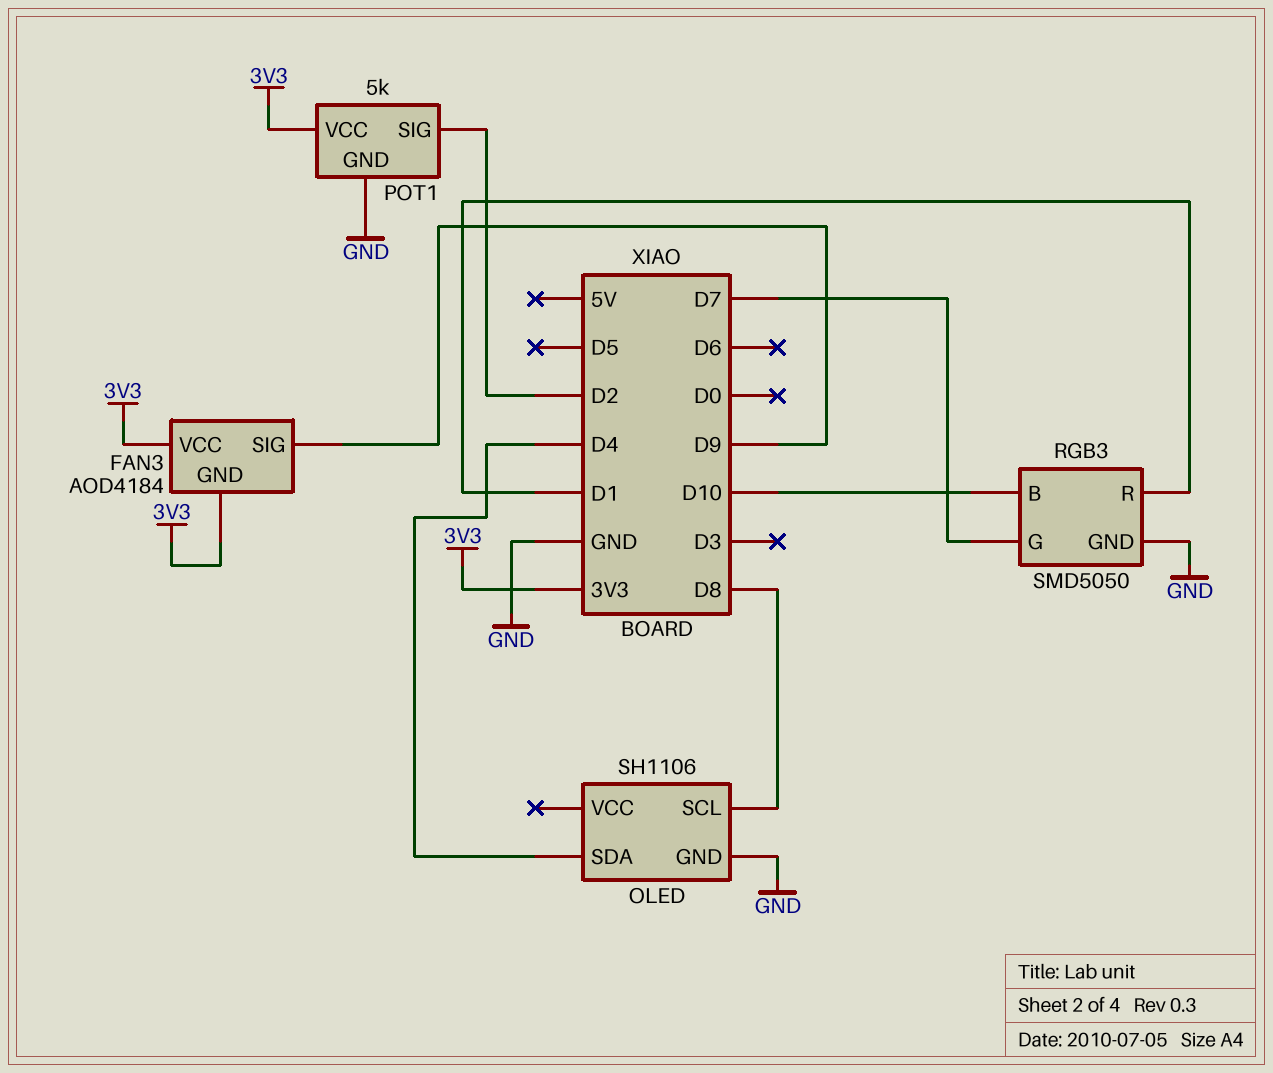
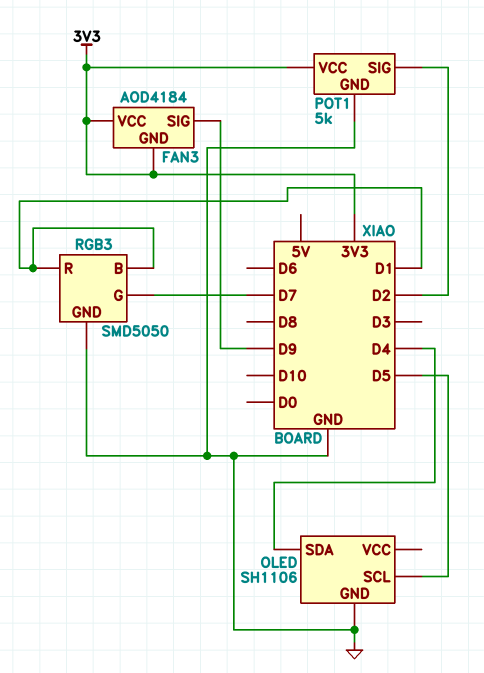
OLED pin SCL: D8 -> D5
RGB3 pin B: D10 -> D1

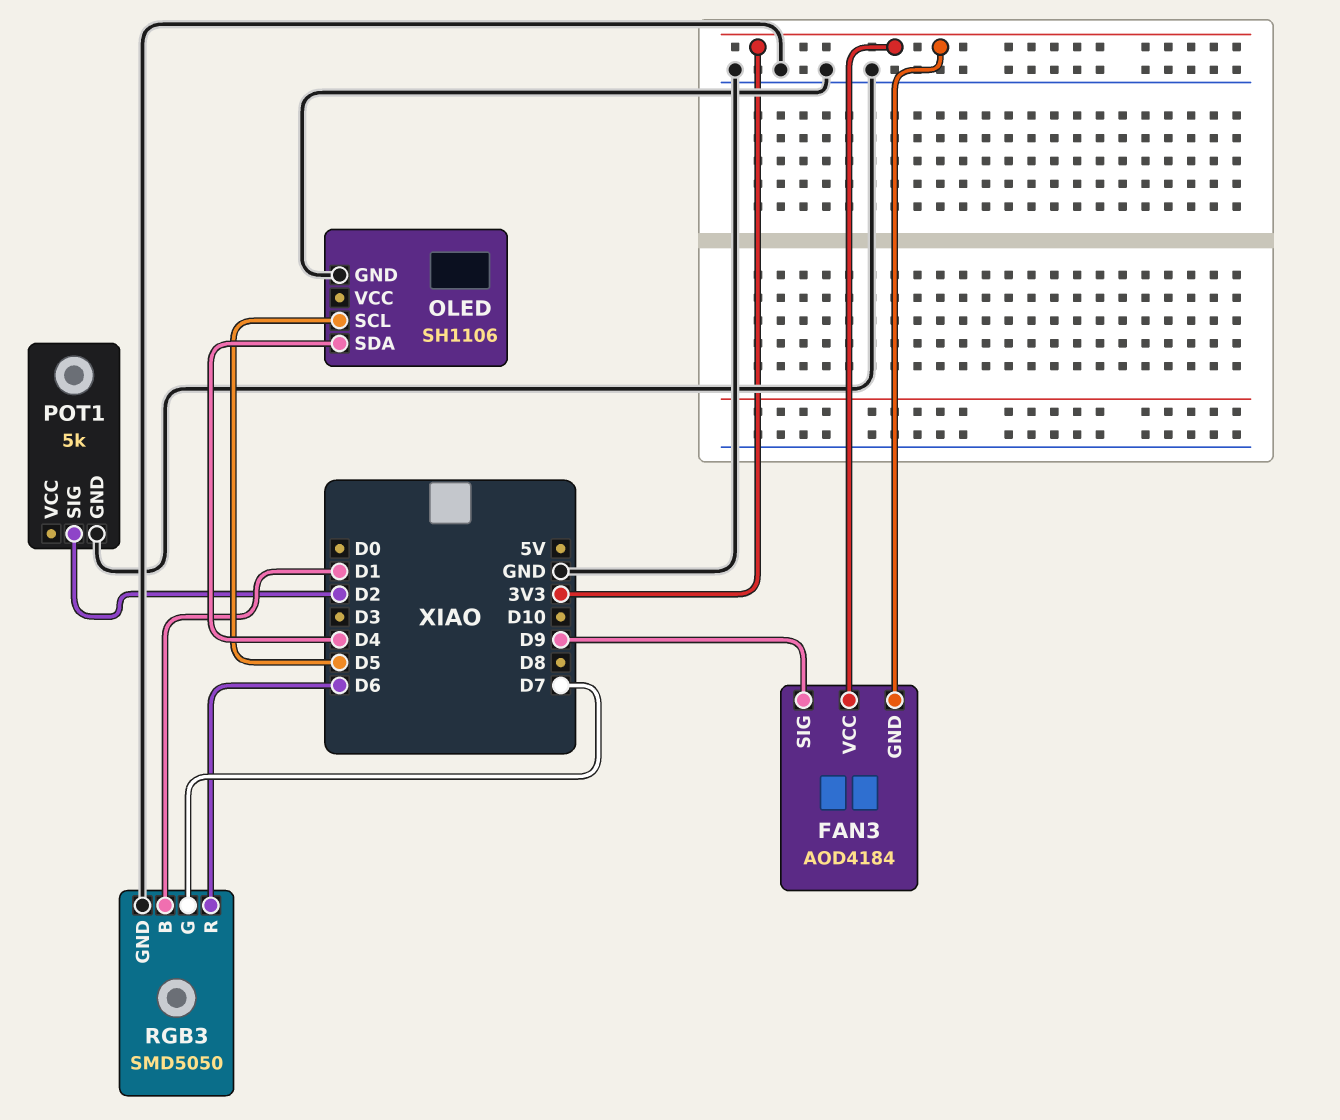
POT1 pin VCC: 3V3 -> none
RGB3 pin R: D1 -> D6

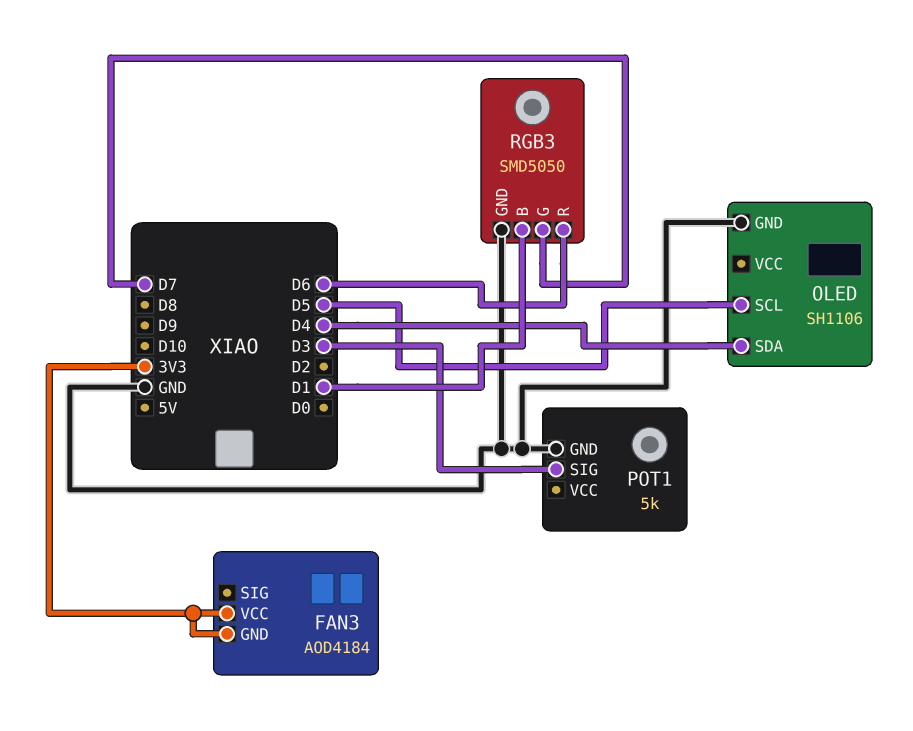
FAN3 pin SIG: D9 -> none
POT1 pin SIG: D2 -> D3

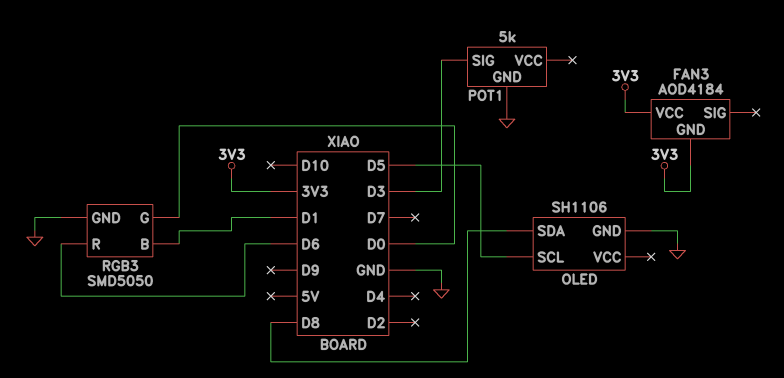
OLED pin SDA: D4 -> D8
RGB3 pin G: D7 -> D0

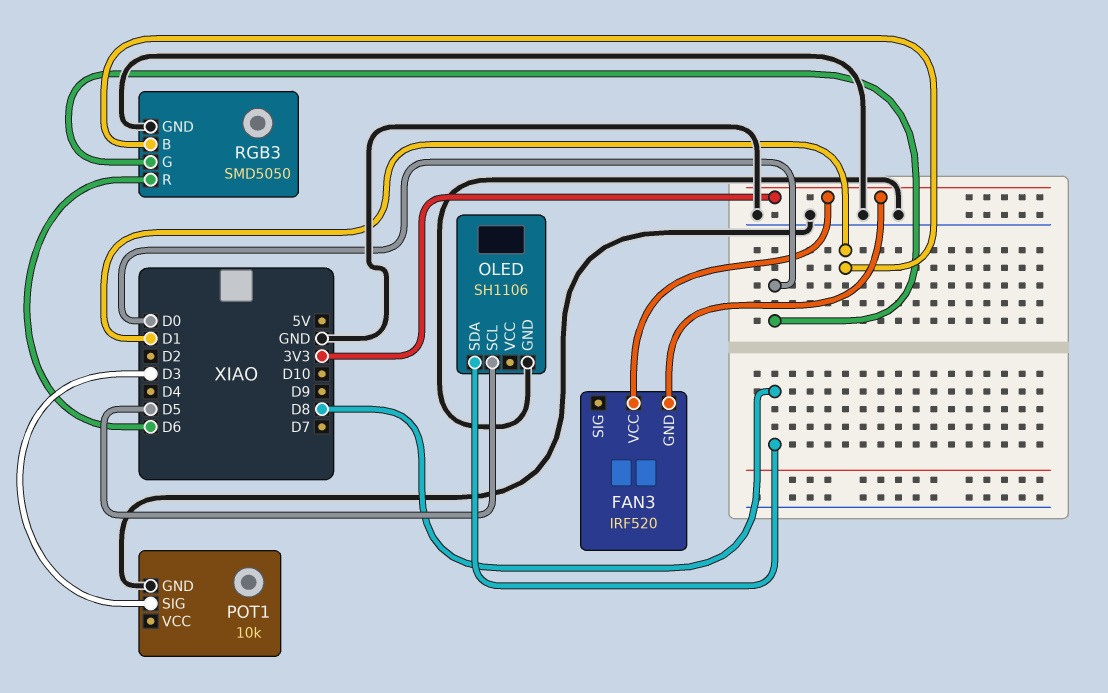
FAN3: AOD4184 -> IRF520
POT1: 5k -> 10k

